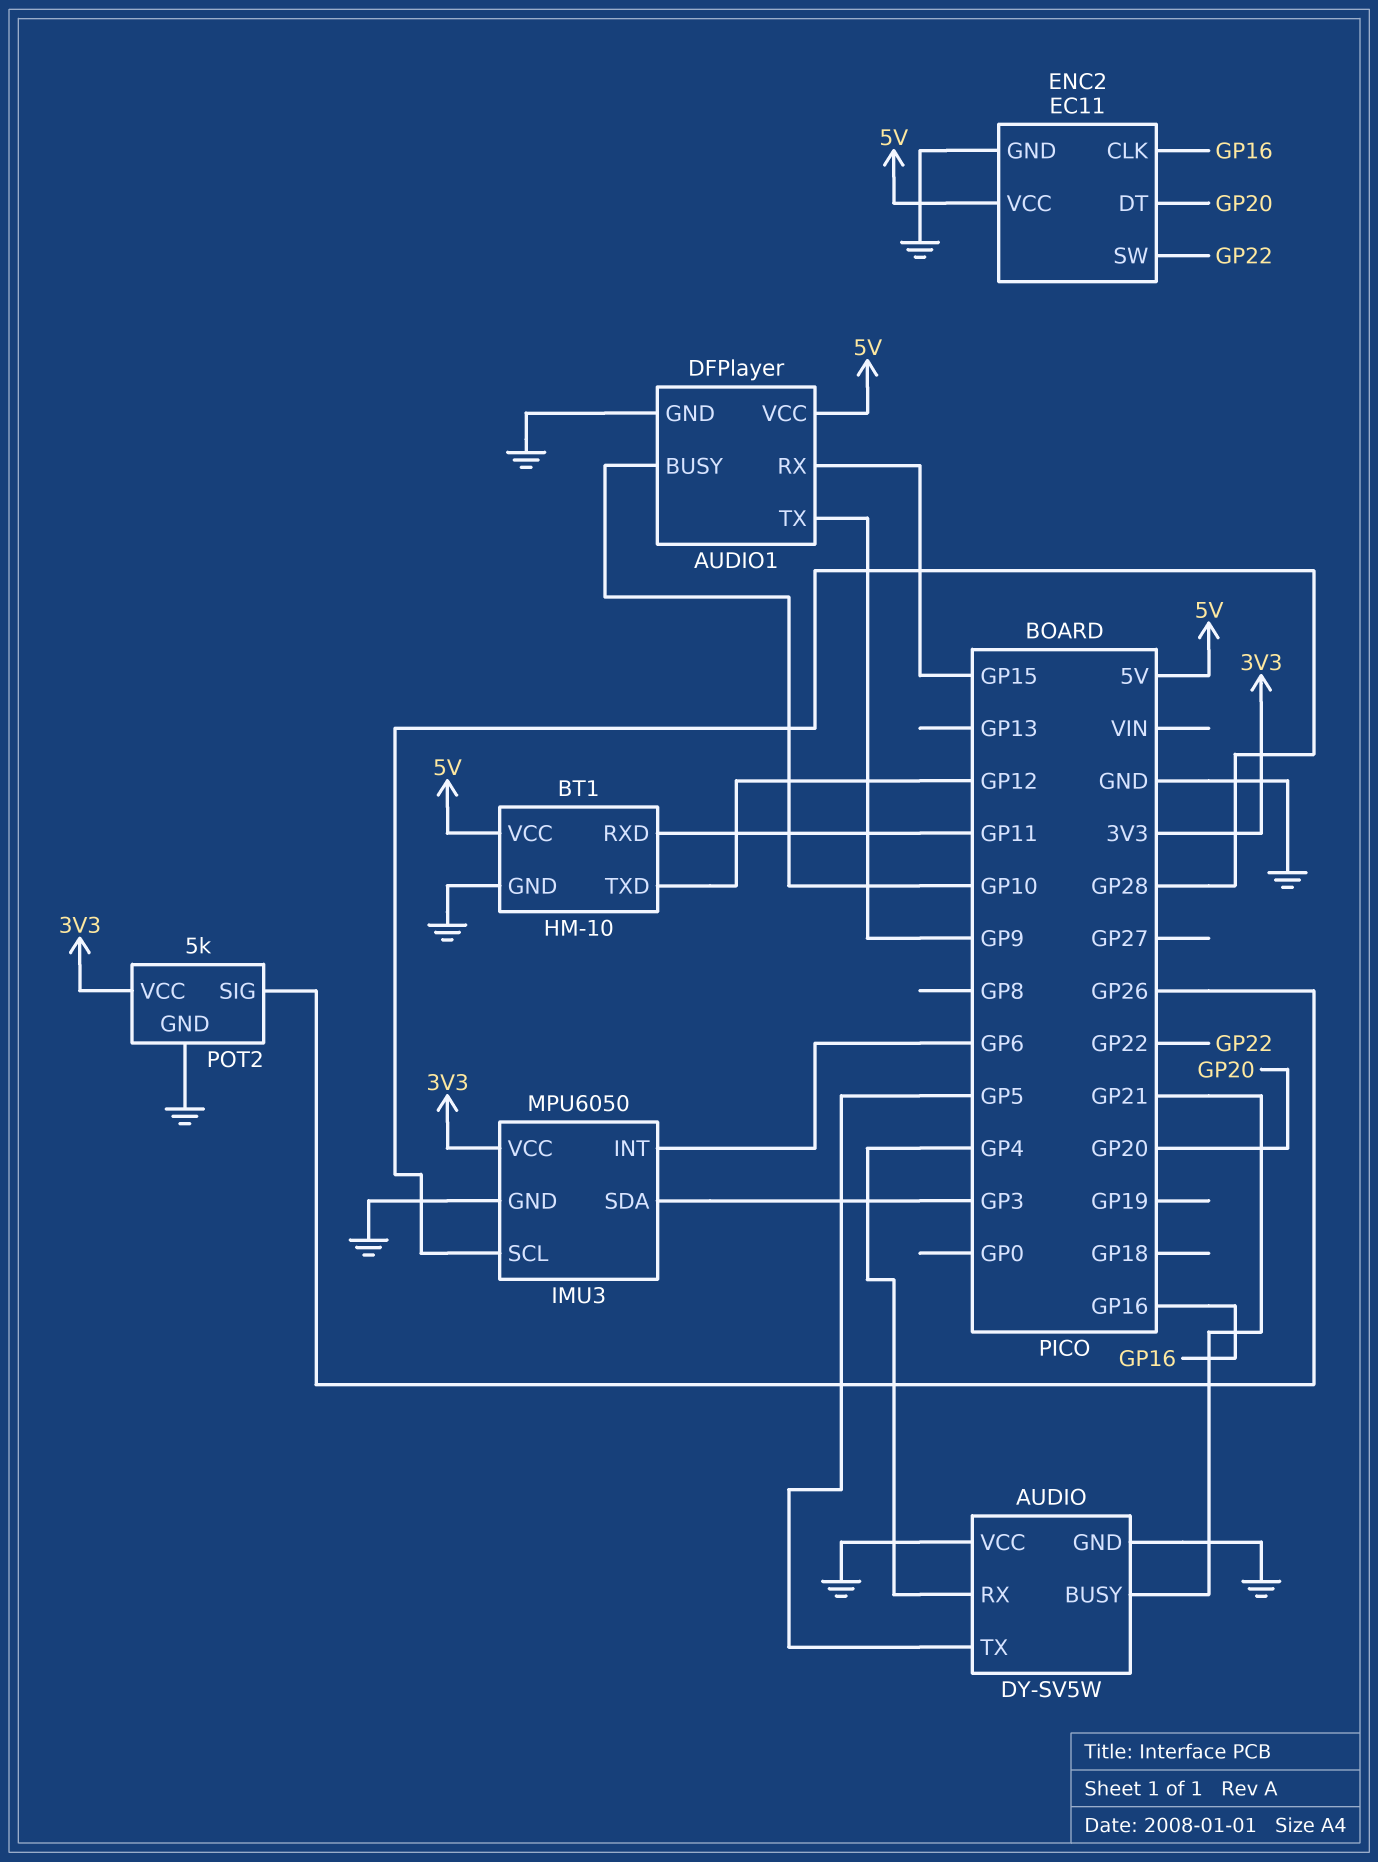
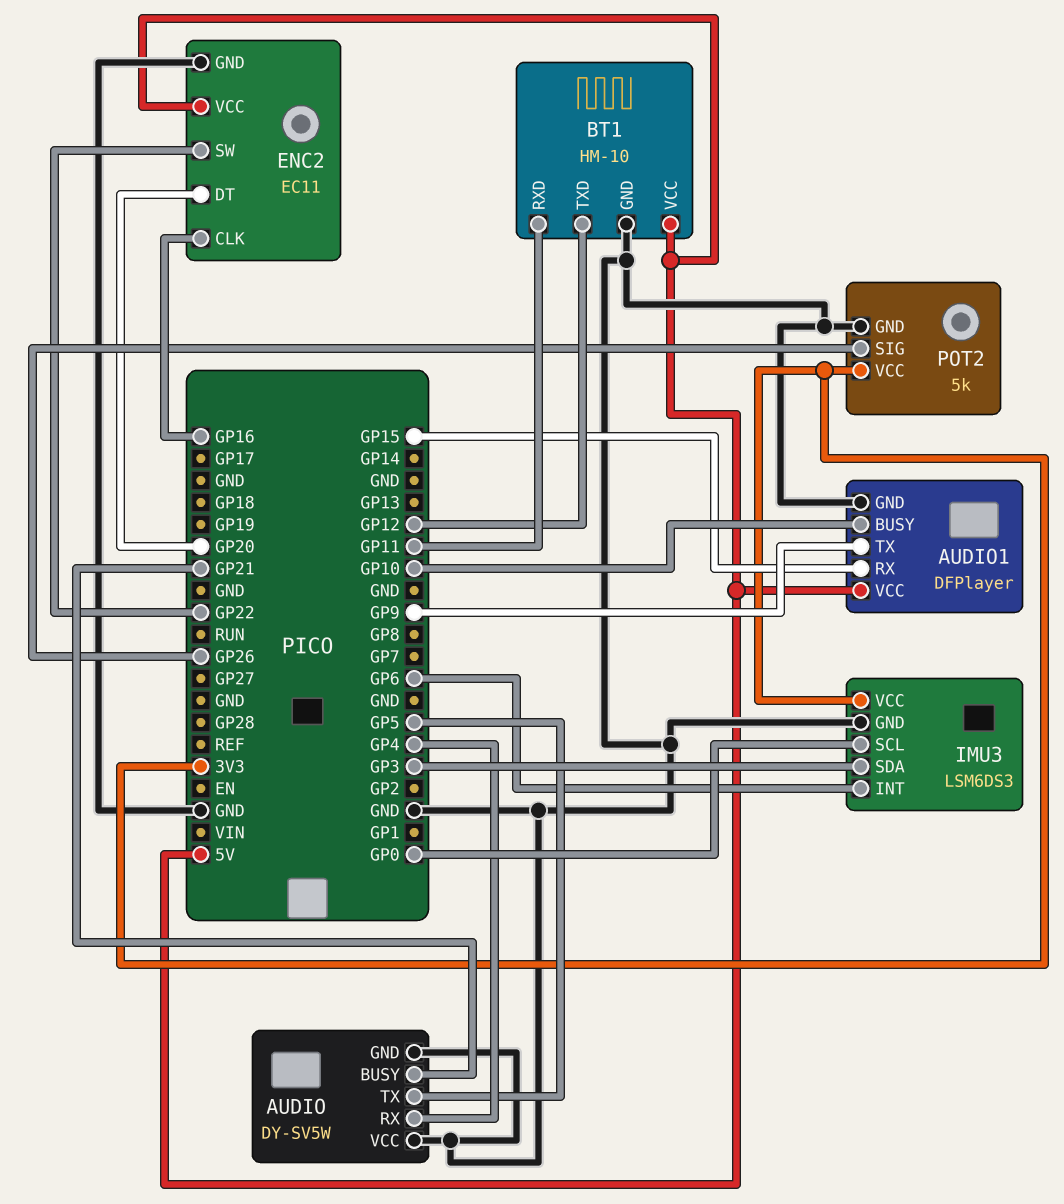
IMU3: MPU6050 -> LSM6DS3
IMU3 pin SCL: GP28 -> GP0

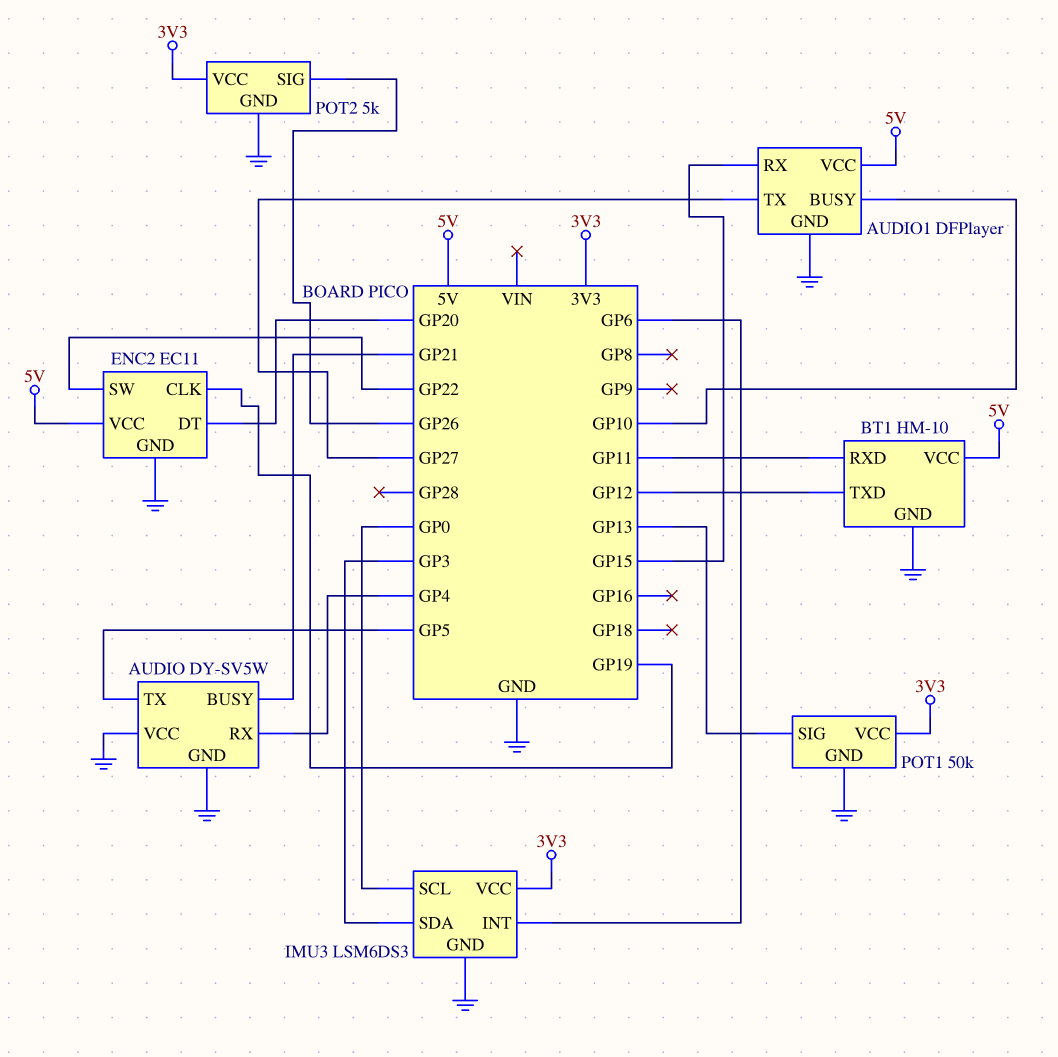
AUDIO1 pin TX: GP9 -> GP27
ENC2 pin CLK: GP16 -> GP19
POT1: none -> 50k
POT1 pin GND: none -> GND
POT1 pin SIG: none -> GP13
POT1 pin VCC: none -> 3V3

